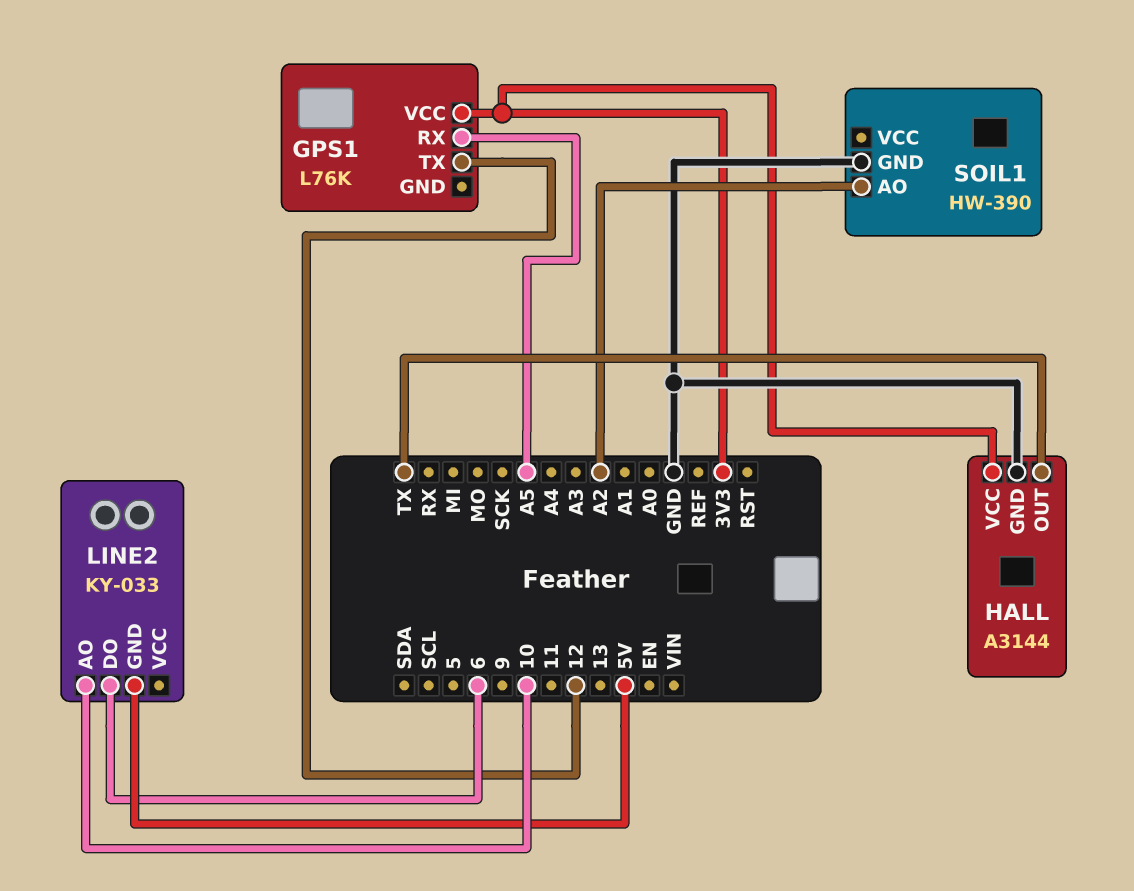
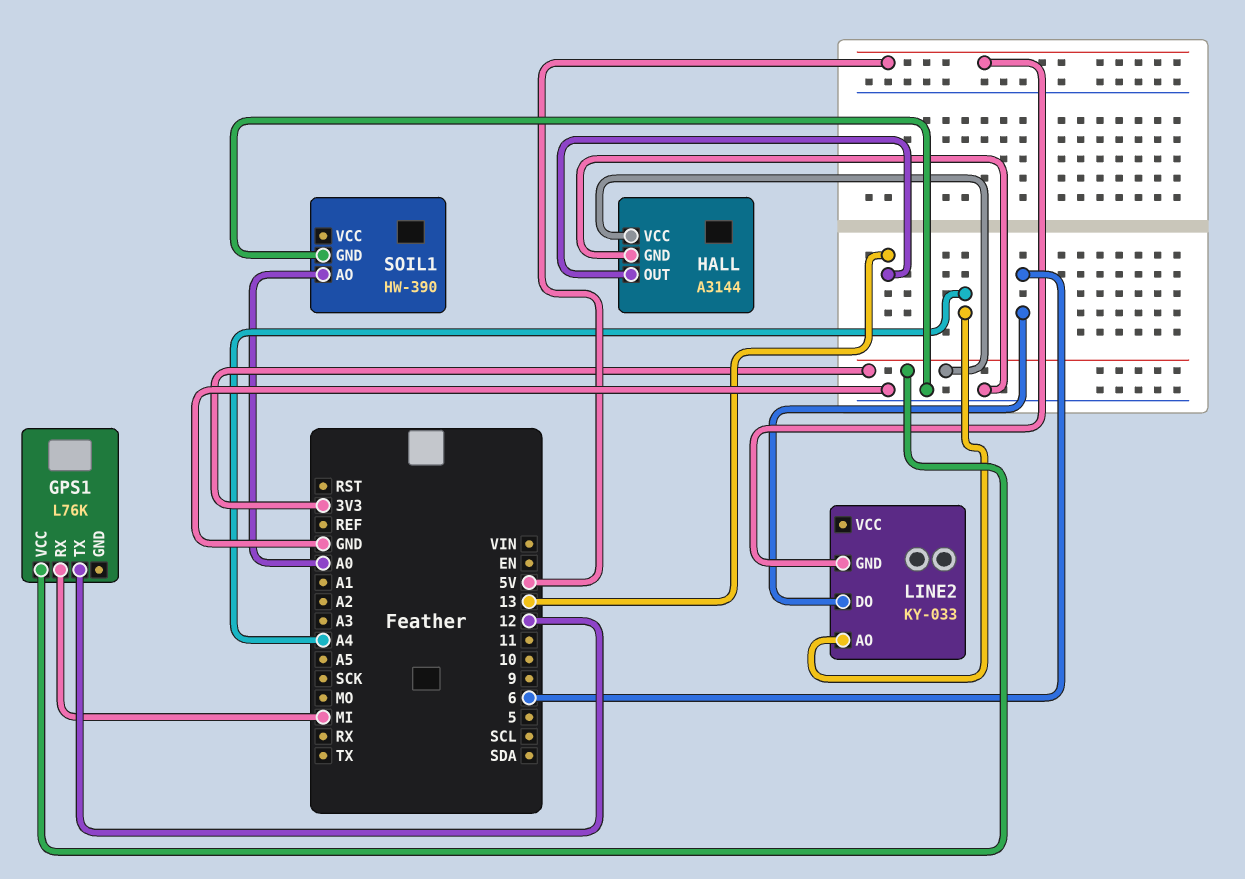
GPS1 pin RX: A5 -> MI
HALL pin OUT: TX -> 13
LINE2 pin AO: 10 -> A4
SOIL1 pin AO: A2 -> A0

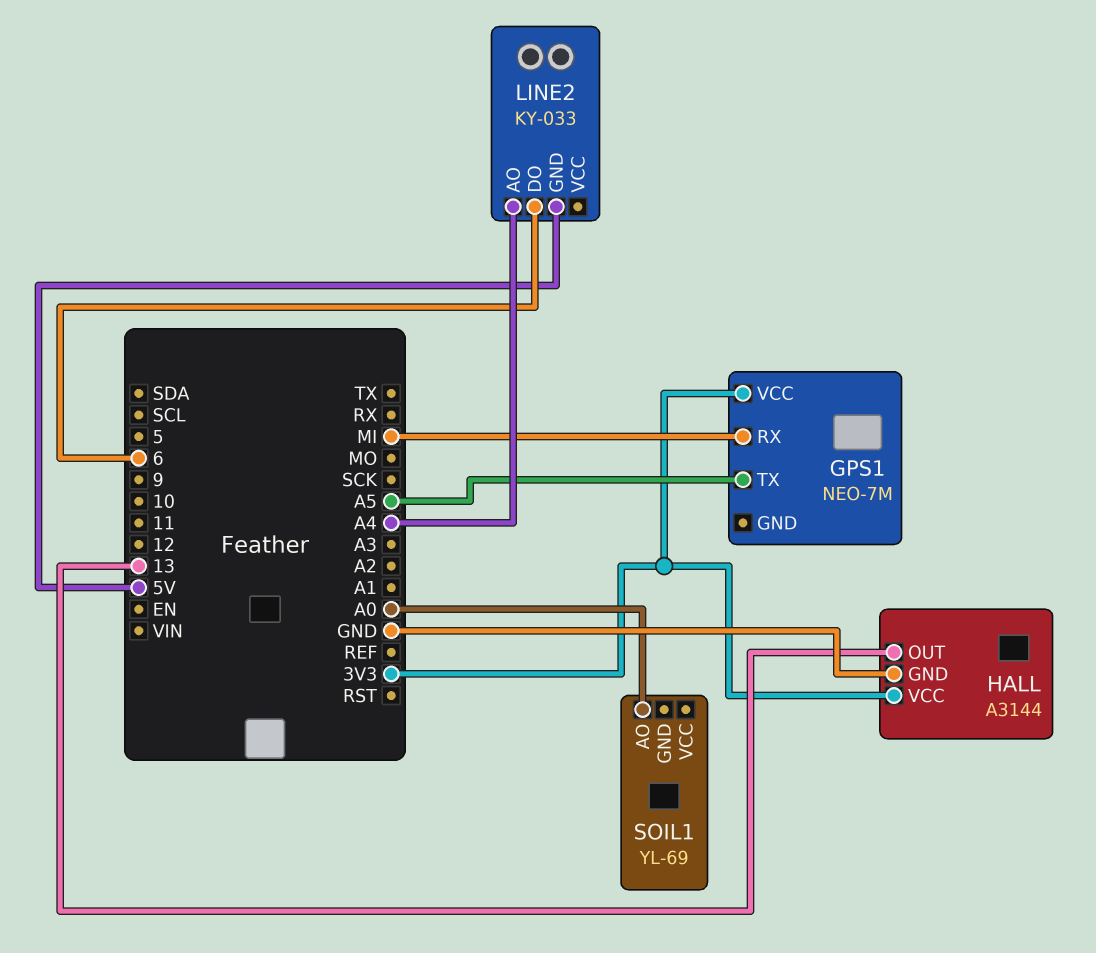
GPS1: L76K -> NEO-7M
GPS1 pin TX: 12 -> A5
SOIL1: HW-390 -> YL-69
SOIL1 pin GND: GND -> none

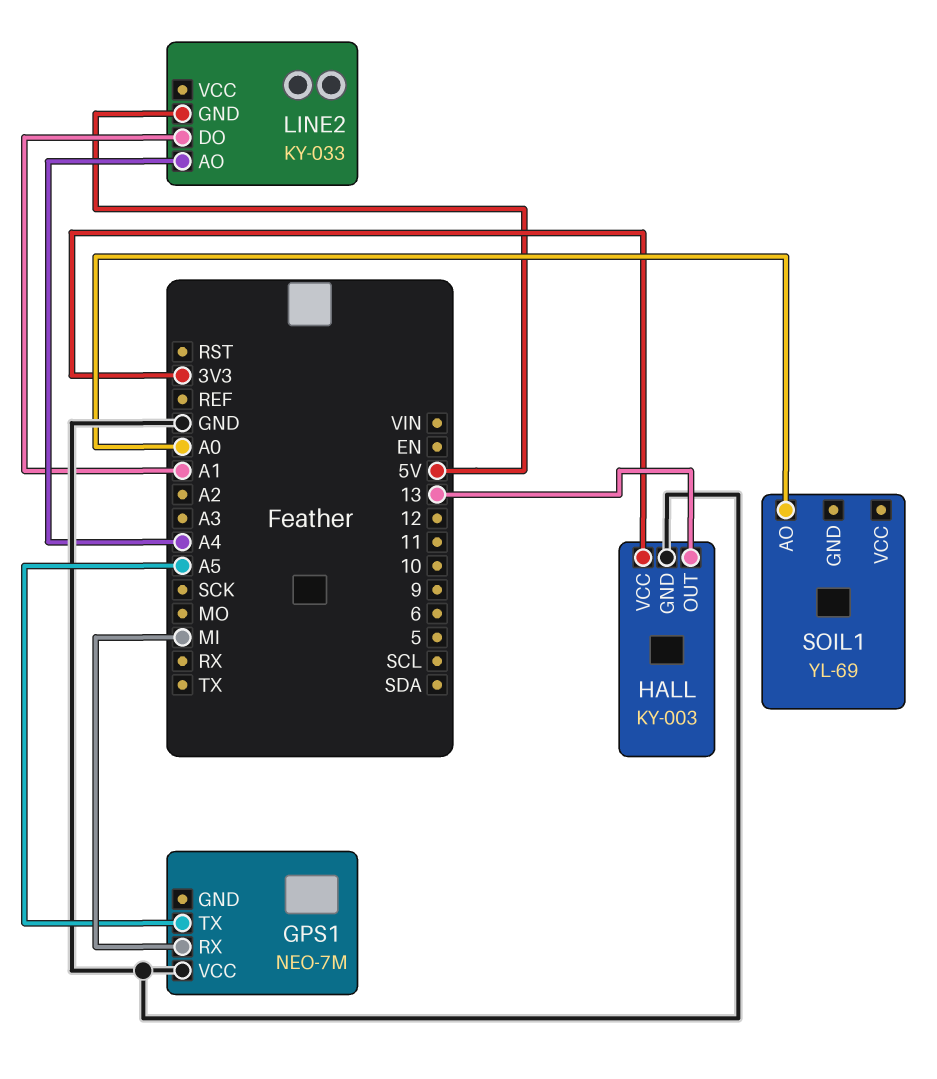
GPS1 pin VCC: 3V3 -> GND
HALL: A3144 -> KY-003
LINE2 pin DO: 6 -> A1

